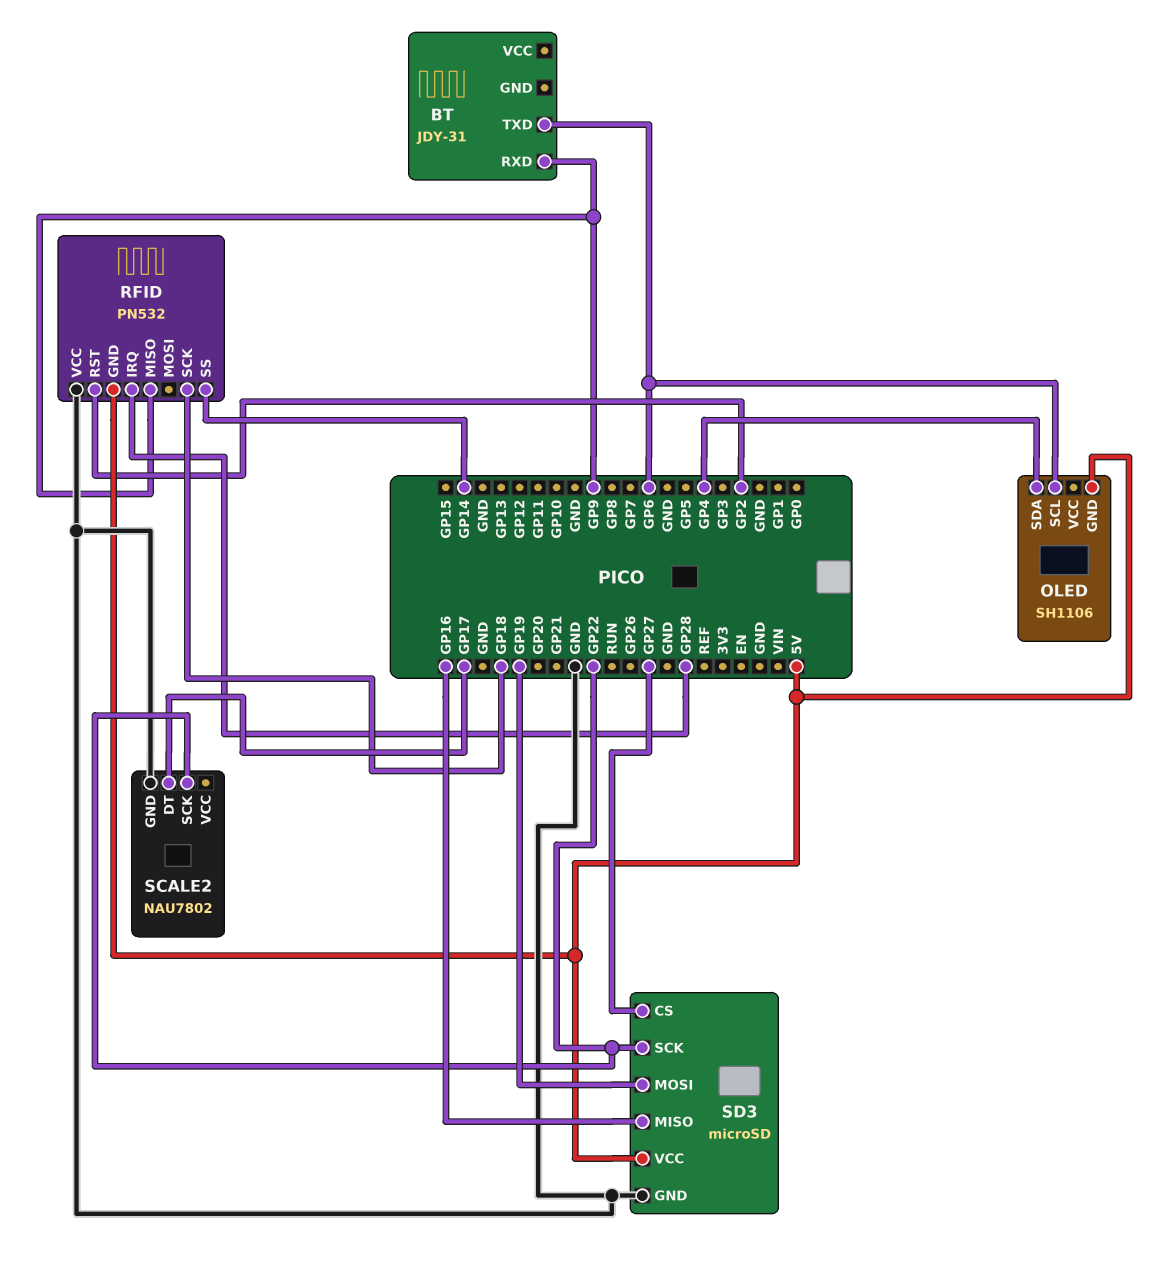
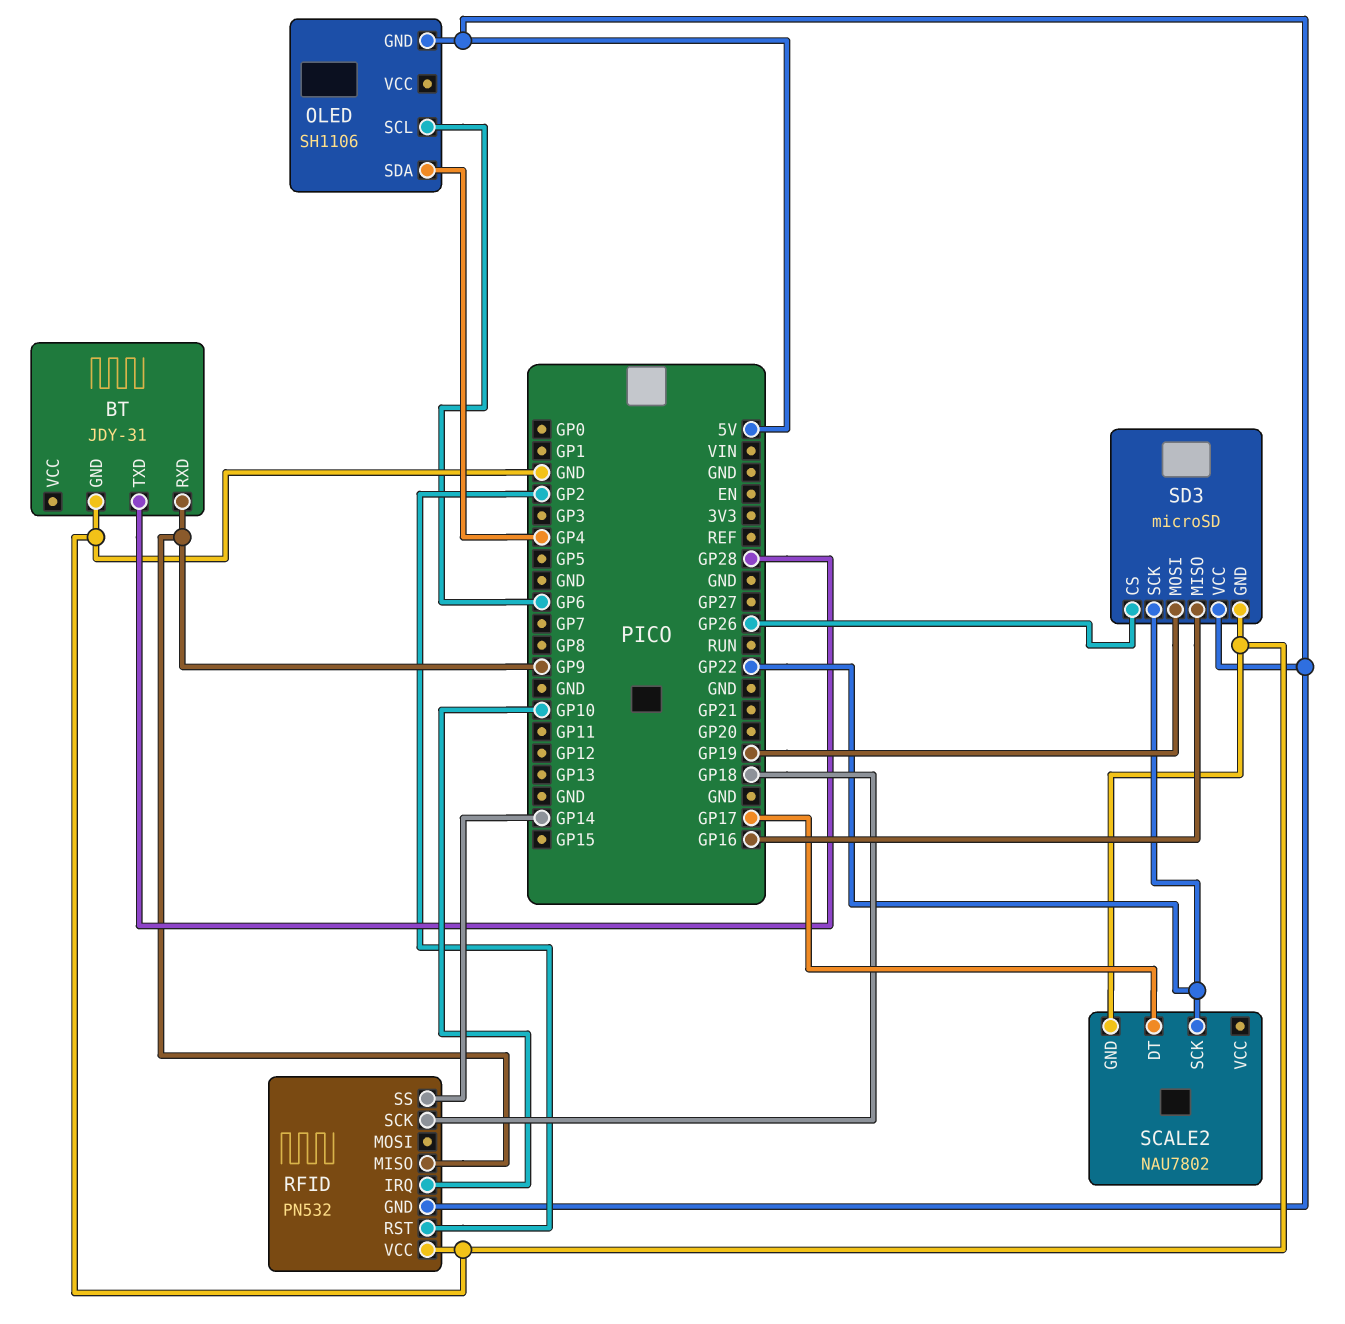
BT pin GND: none -> GND
BT pin TXD: GP6 -> GP28
RFID pin IRQ: GP28 -> GP10
SD3 pin CS: GP27 -> GP26

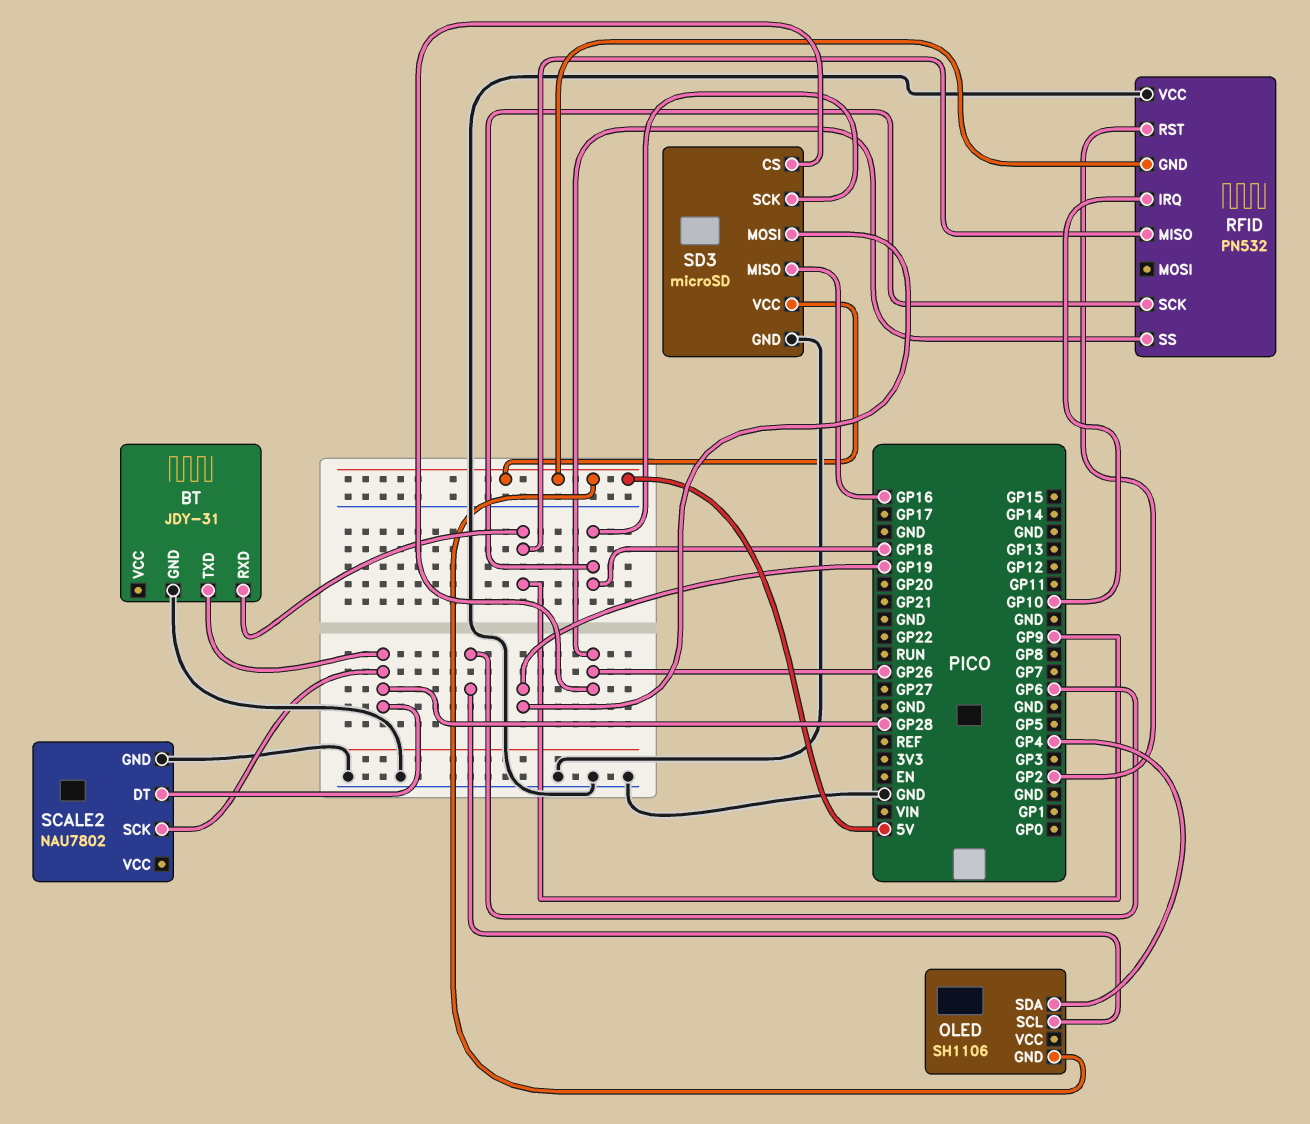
RFID pin SS: GP14 -> GP26
SCALE2 pin DT: GP17 -> GP28
SCALE2 pin SCK: GP22 -> GP28
SD3 pin SCK: GP22 -> GP18

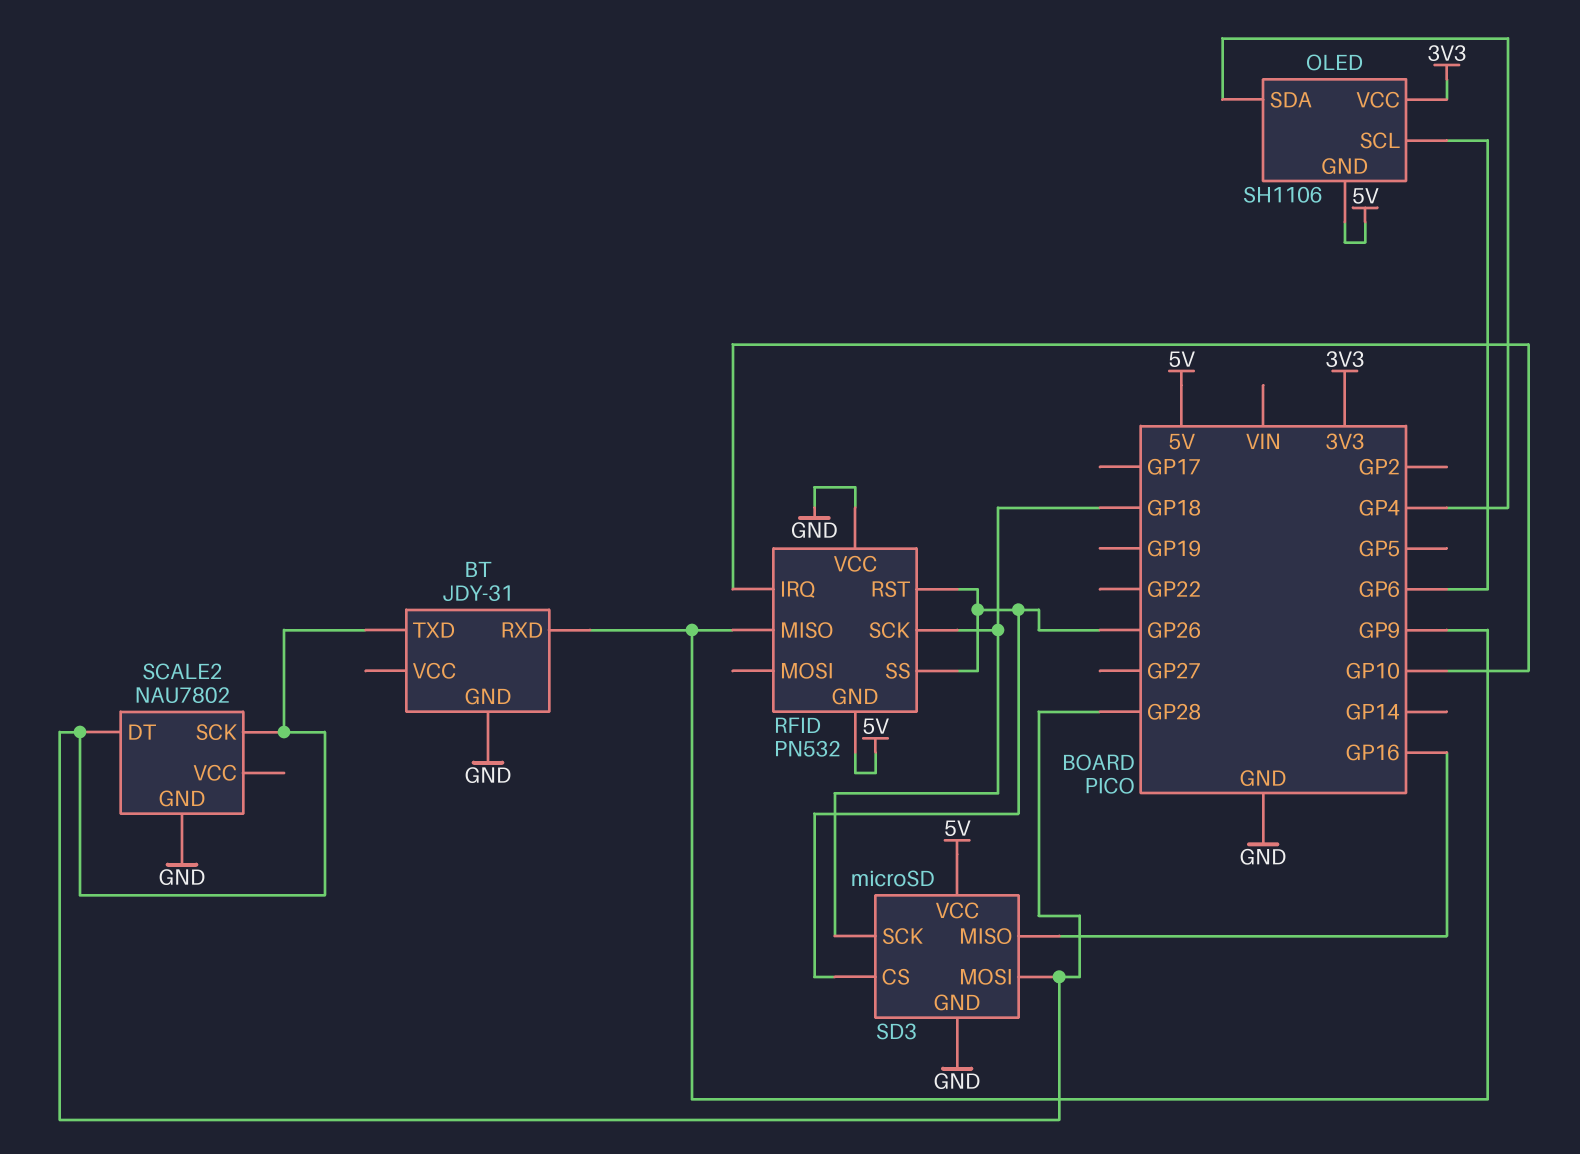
OLED pin VCC: none -> 3V3
RFID pin RST: GP2 -> GP26
SD3 pin MOSI: GP19 -> GP28

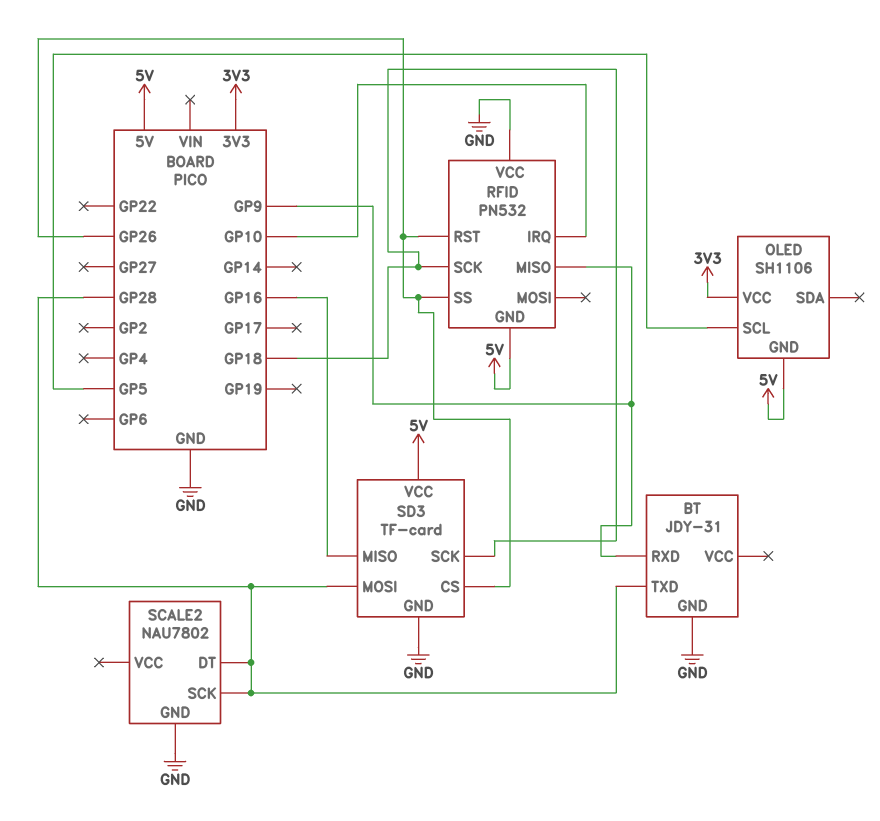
OLED pin SCL: GP6 -> GP5
OLED pin SDA: GP4 -> none
SD3: microSD -> TF-card

